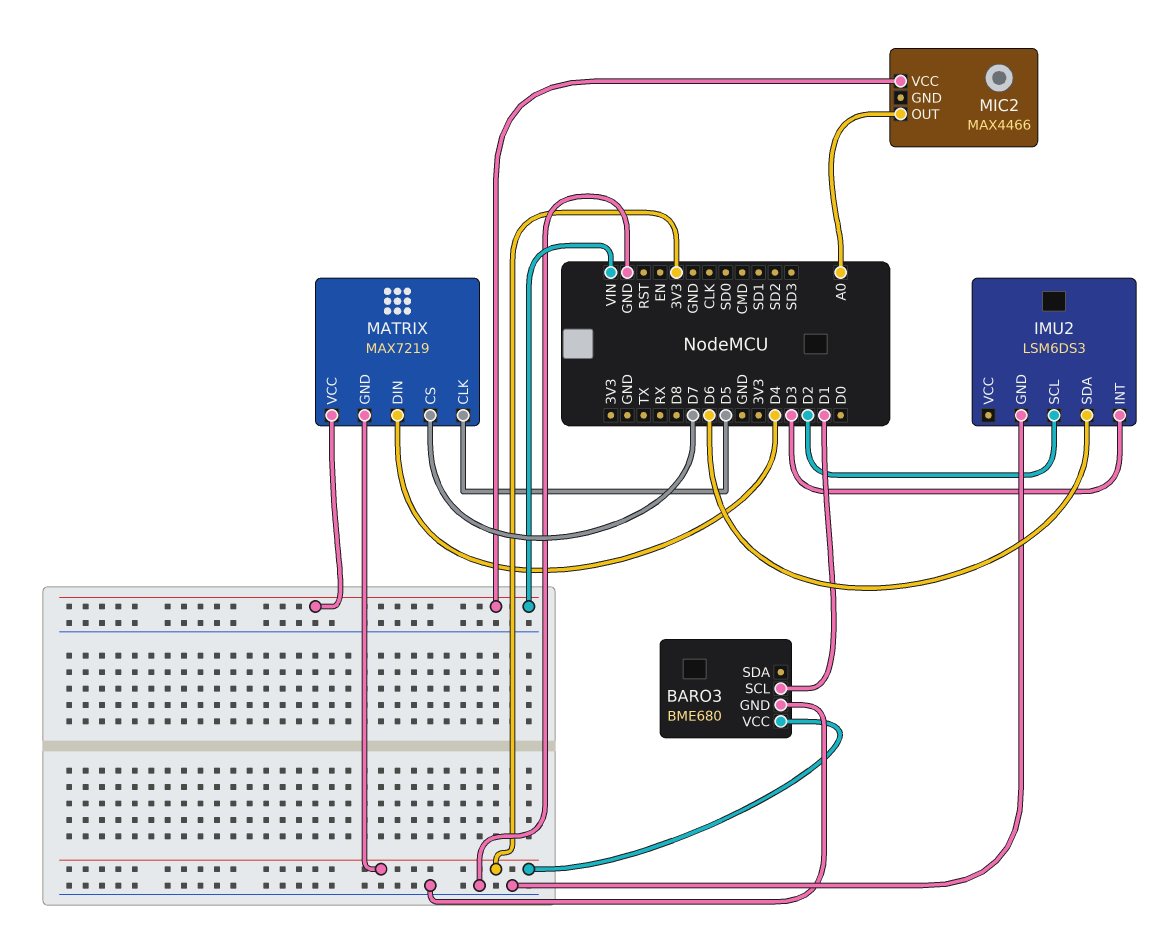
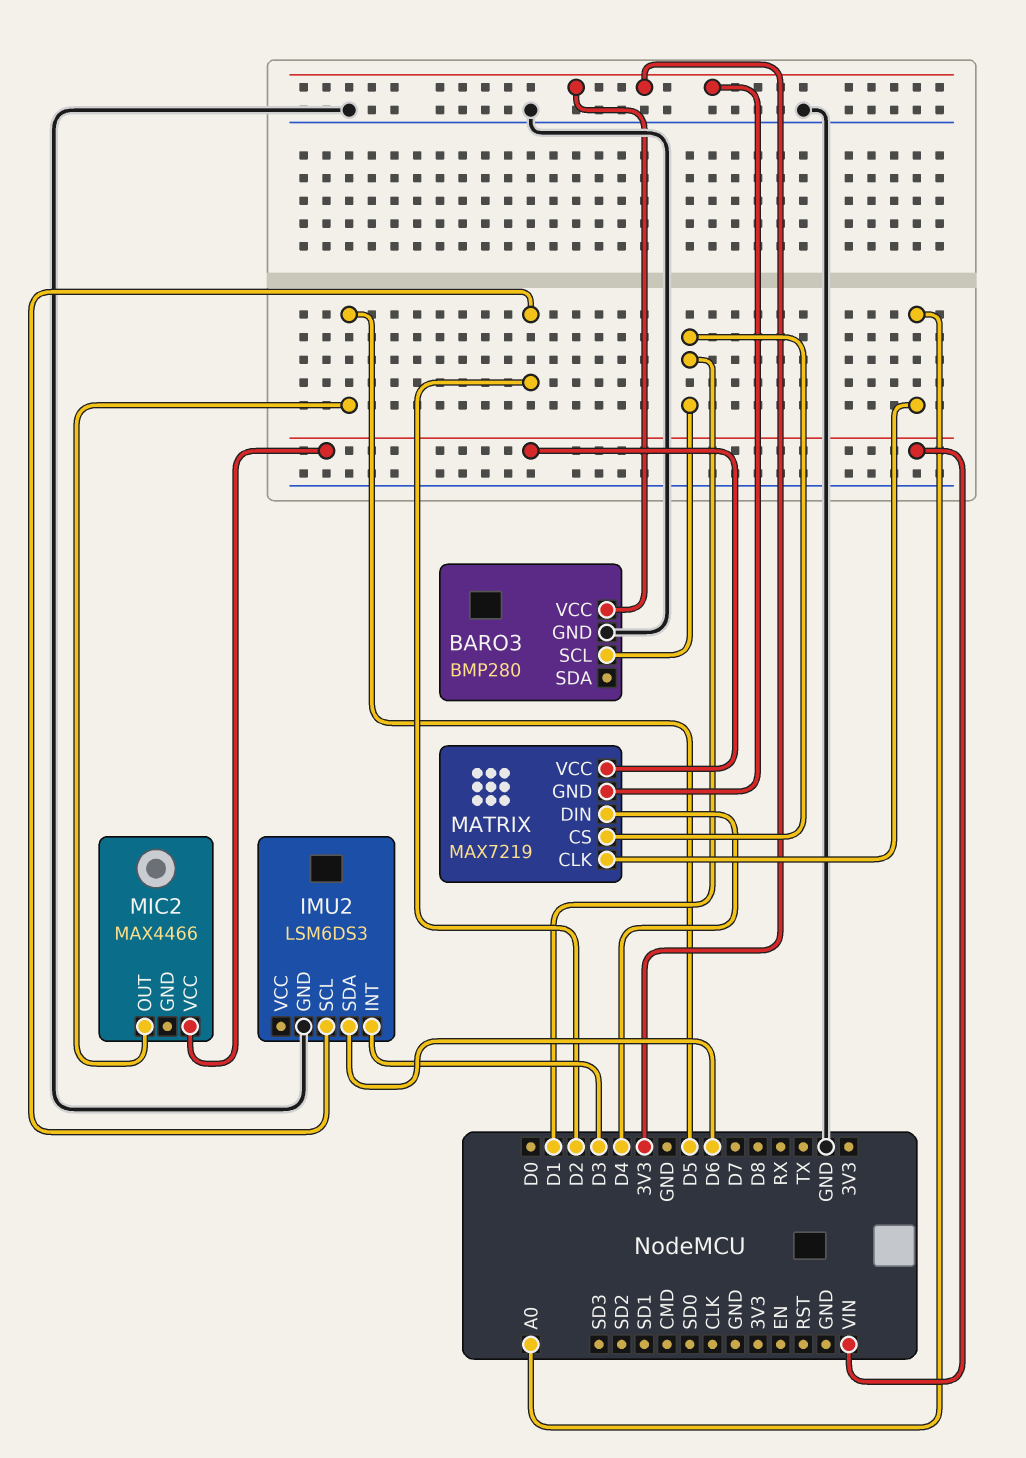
BARO3: BME680 -> BMP280
MATRIX pin CLK: D5 -> A0
MATRIX pin CS: D7 -> D1
MIC2 pin OUT: A0 -> D5

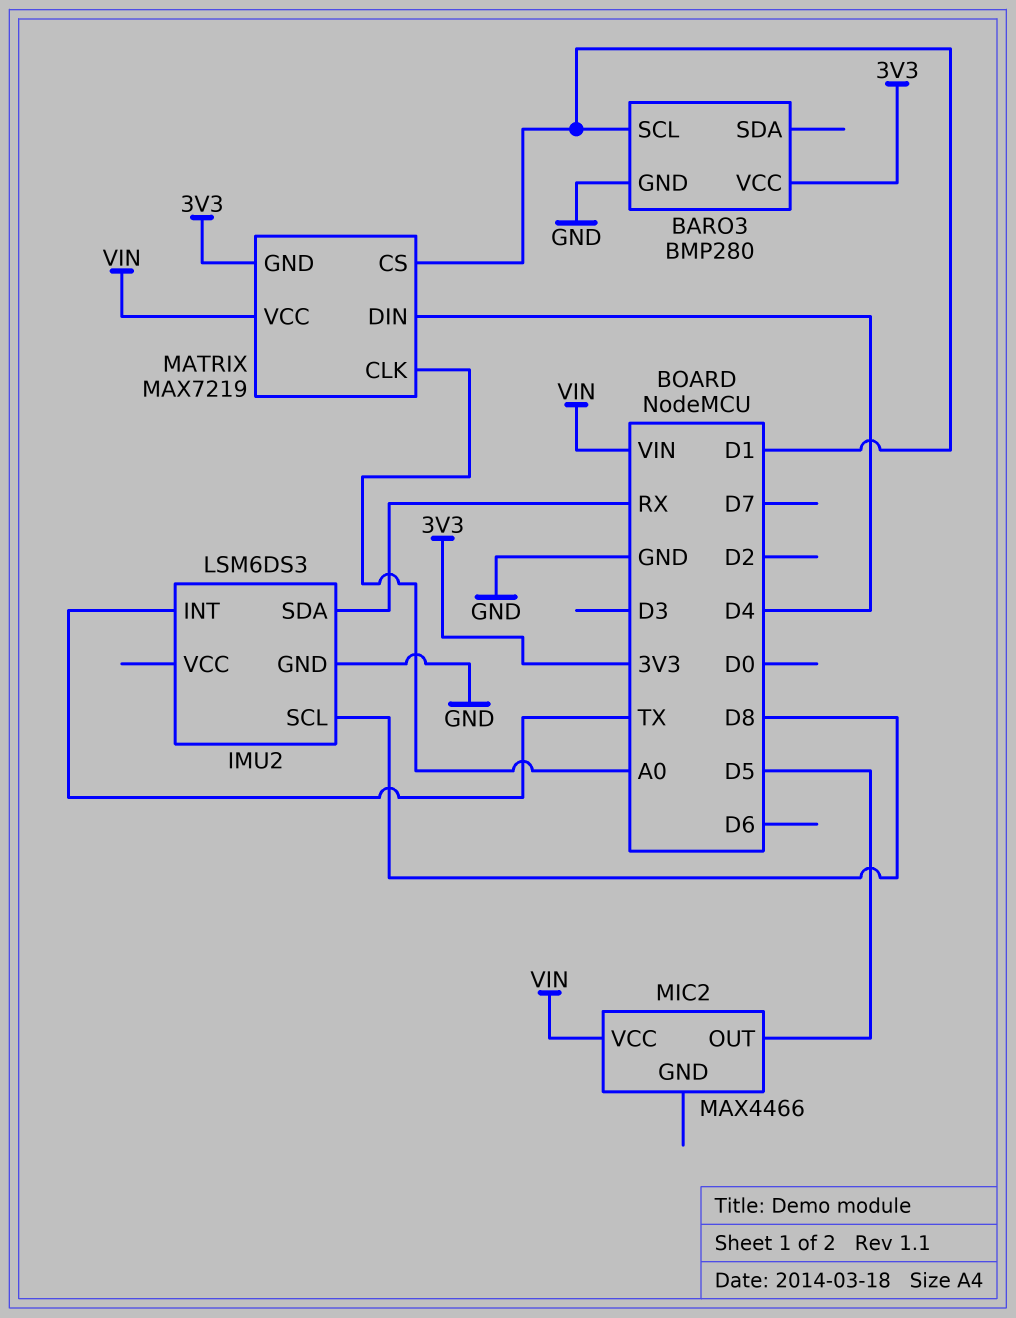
IMU2 pin INT: D3 -> TX
IMU2 pin SCL: D2 -> D8
IMU2 pin SDA: D6 -> RX

